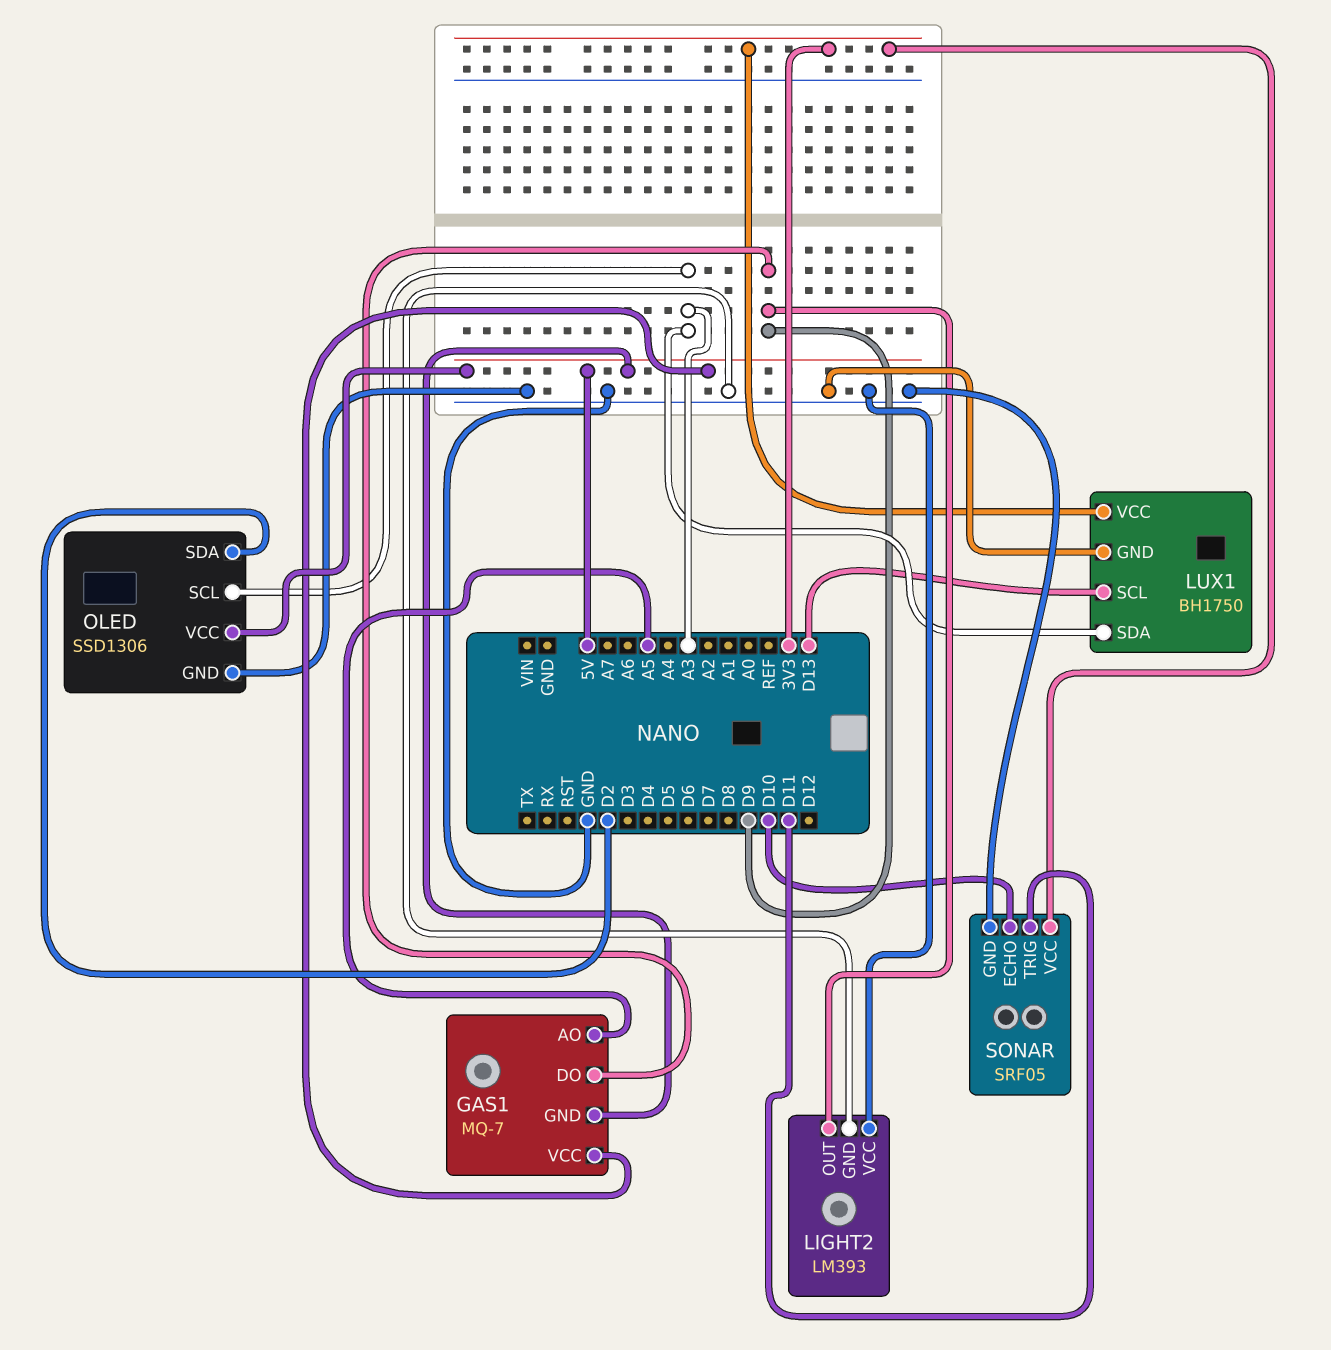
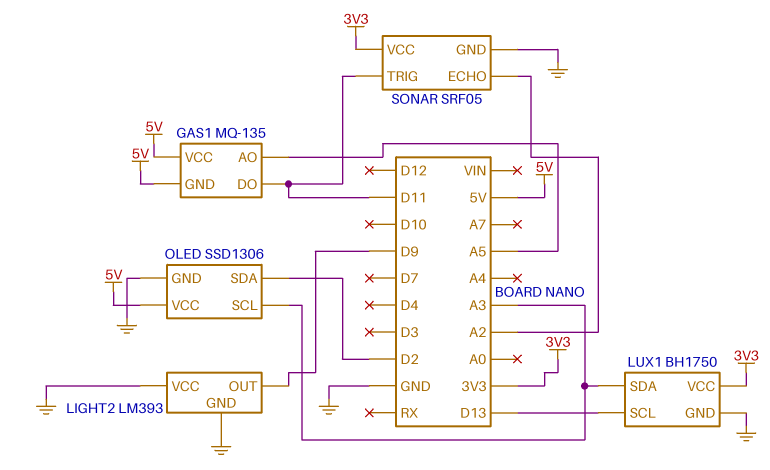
GAS1: MQ-7 -> MQ-135
GAS1 pin DO: D9 -> D11
SONAR pin ECHO: D10 -> A2

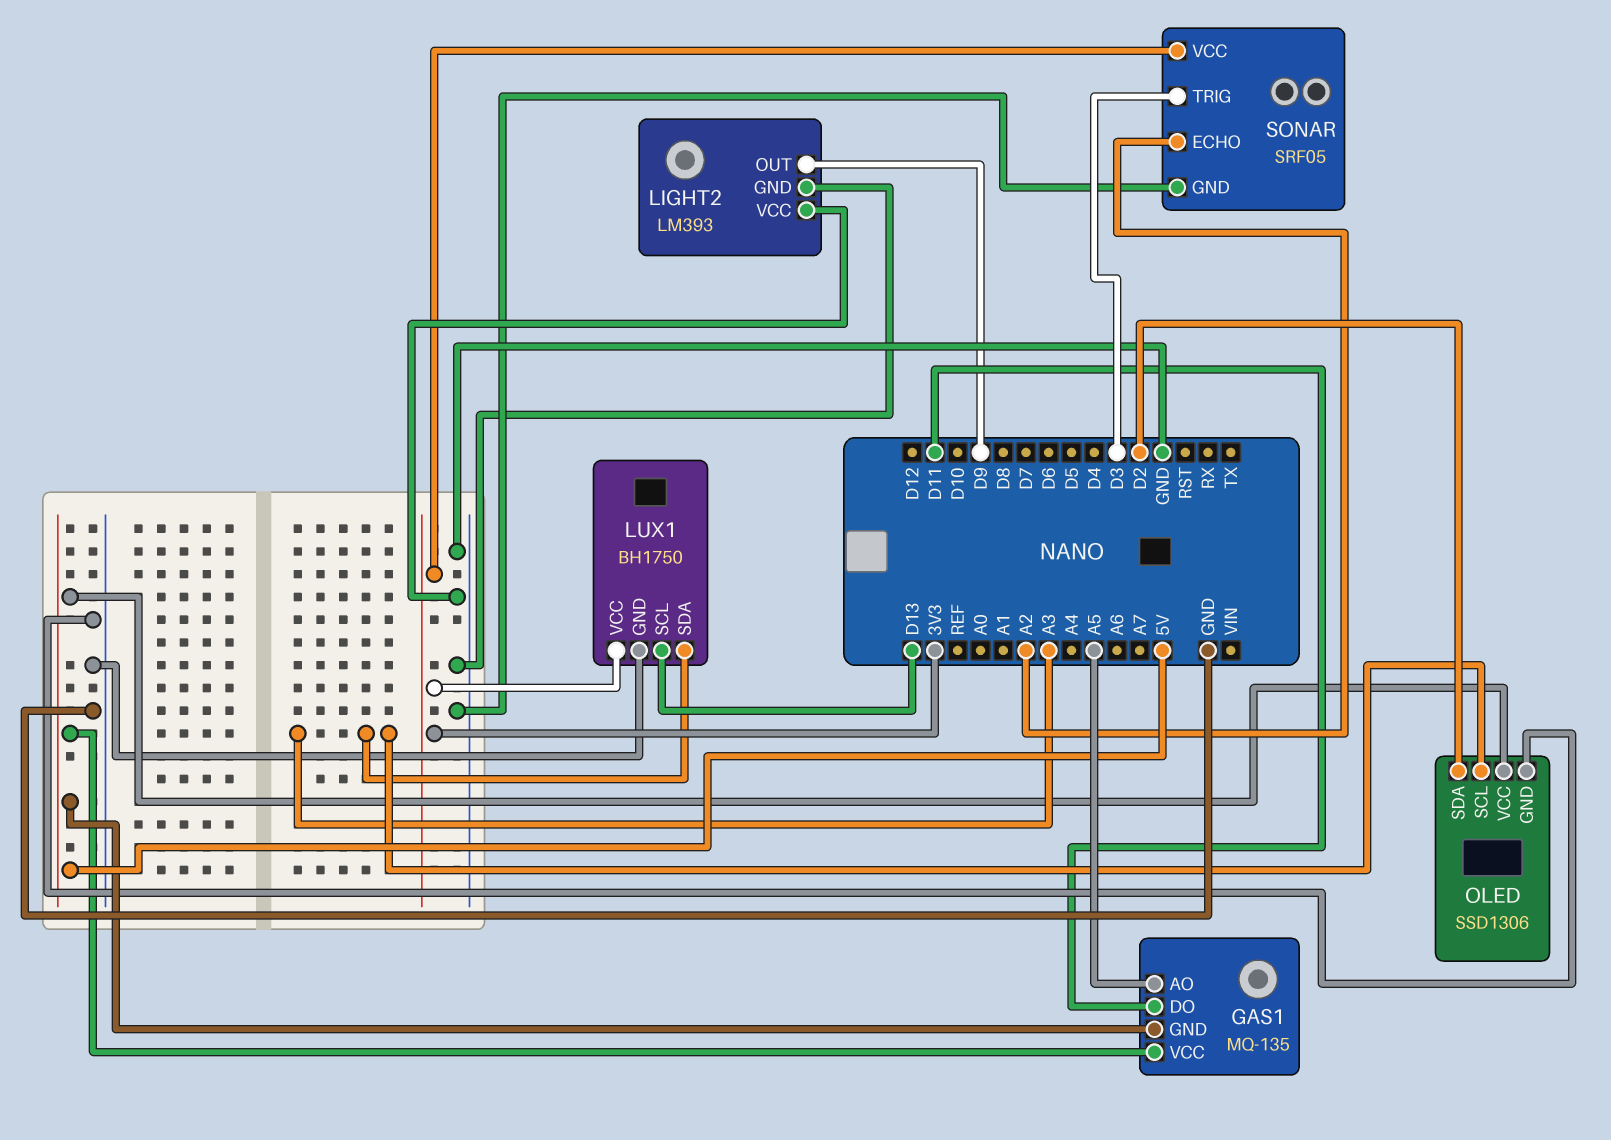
SONAR pin TRIG: D11 -> D3

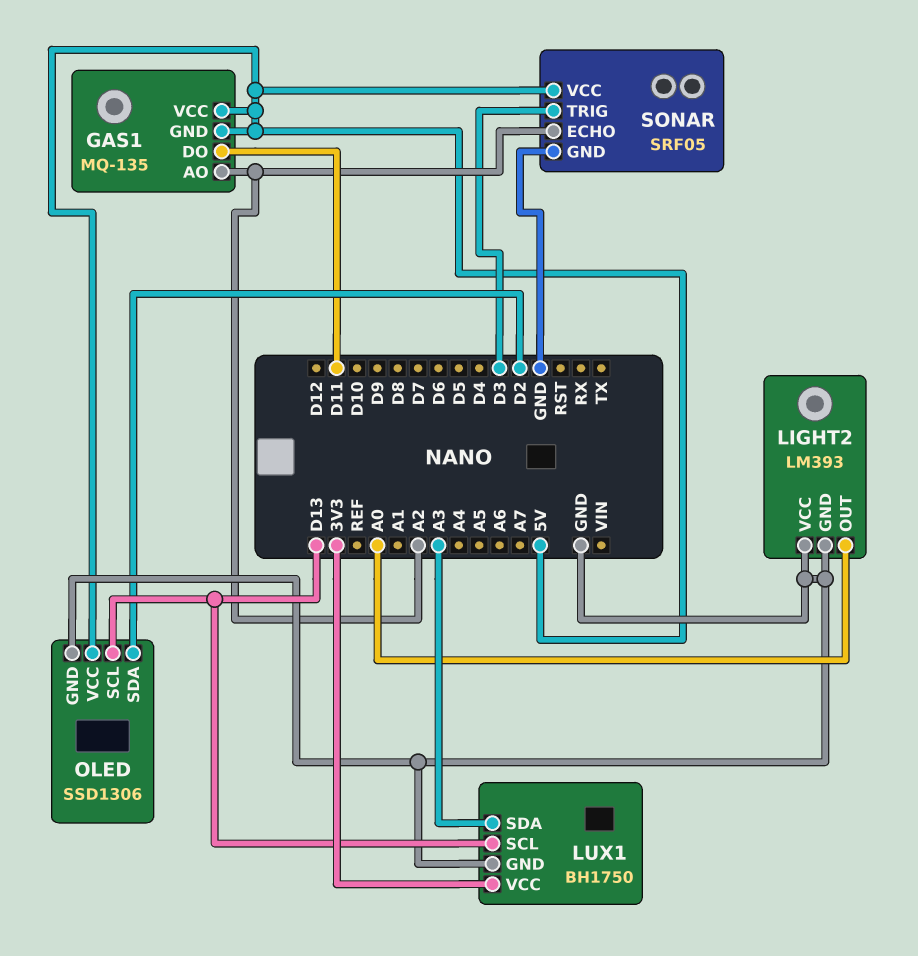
GAS1 pin AO: A5 -> A2
LIGHT2 pin OUT: D9 -> A0
OLED pin SCL: A3 -> D13
SONAR pin VCC: 3V3 -> 5V

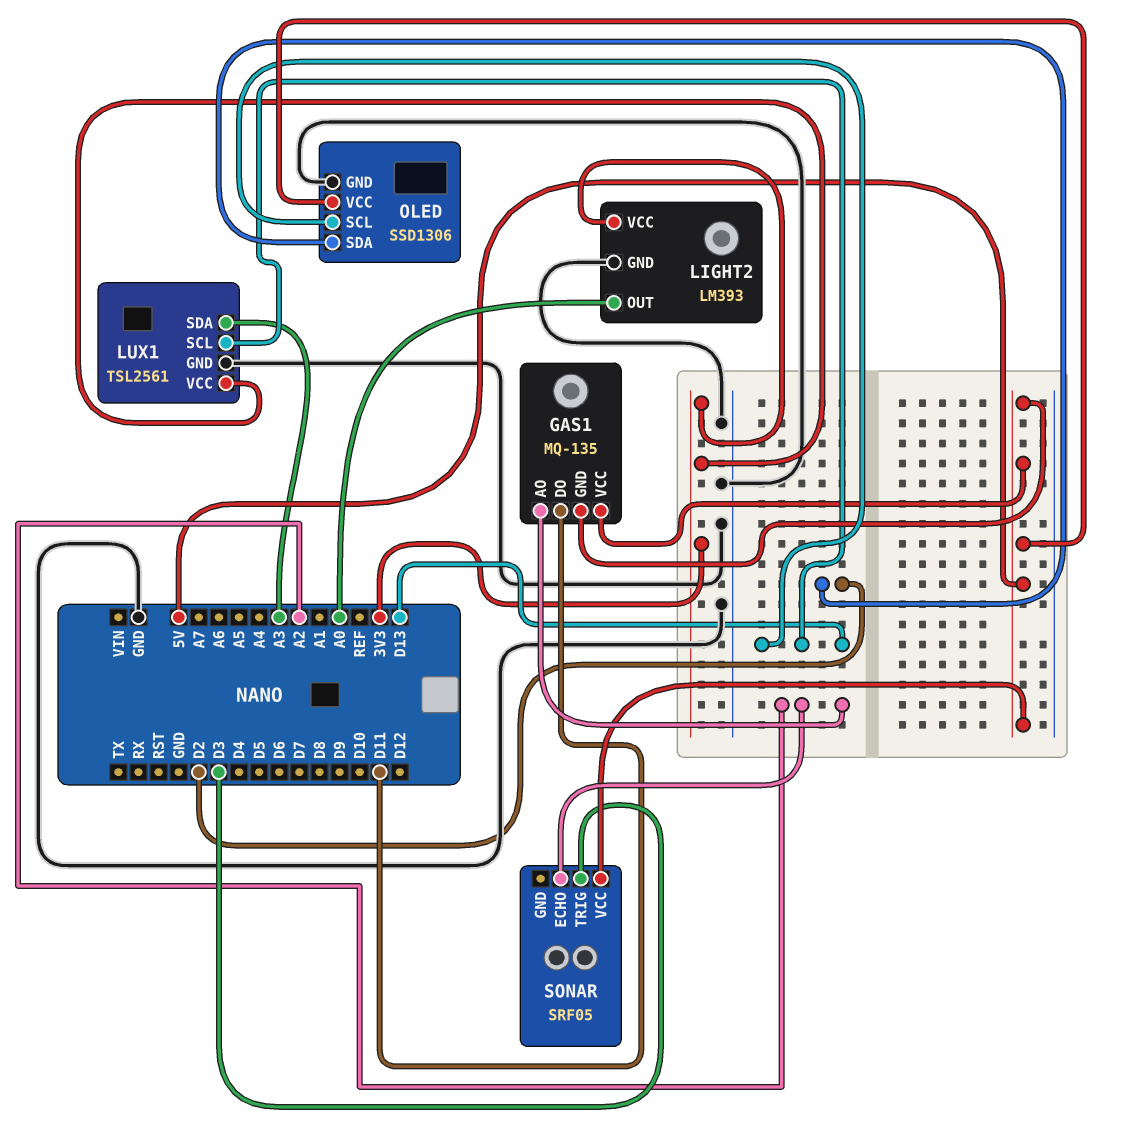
LIGHT2 pin VCC: GND -> 3V3
LUX1: BH1750 -> TSL2561
SONAR pin GND: GND -> none

